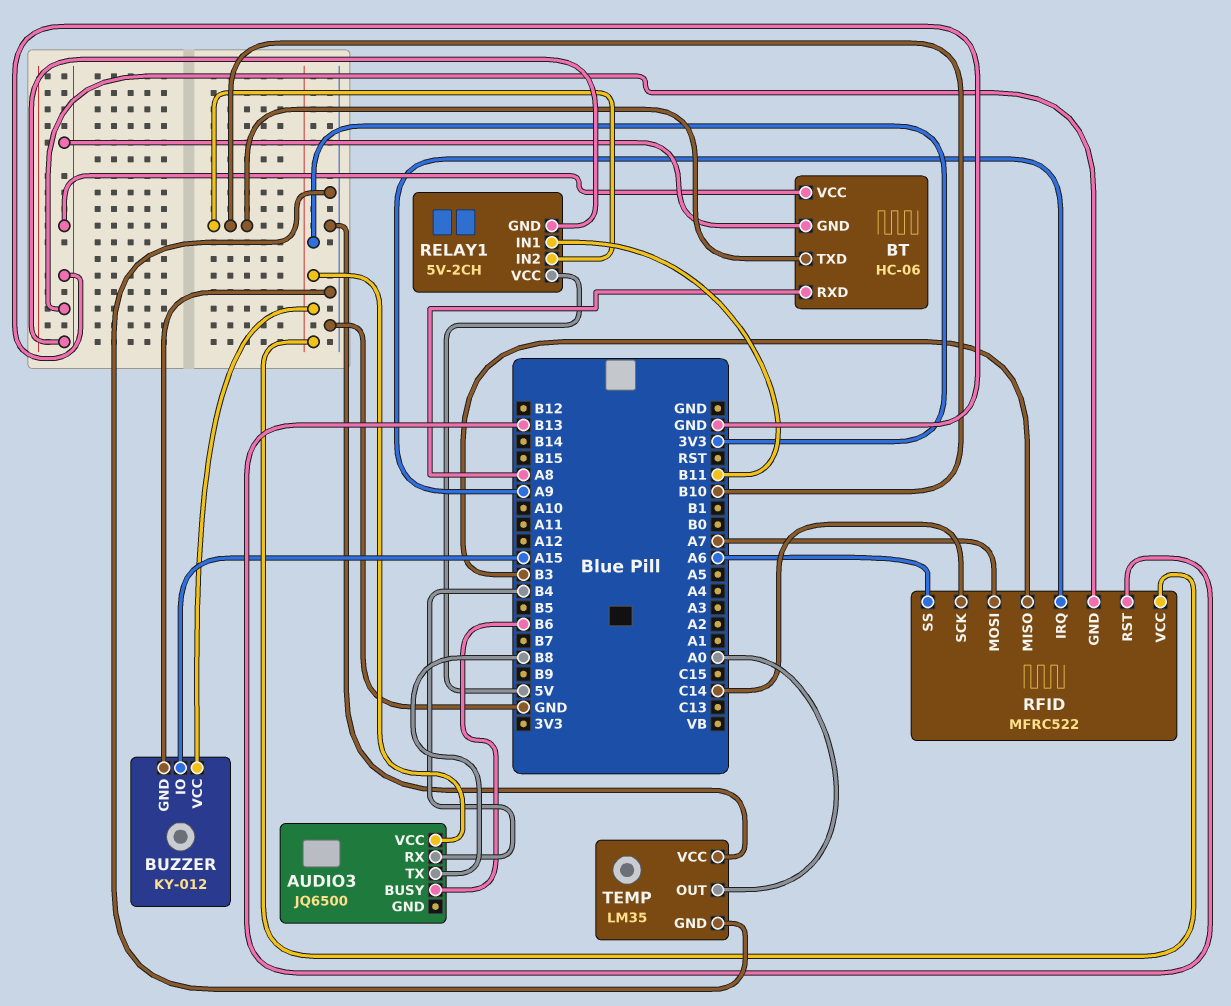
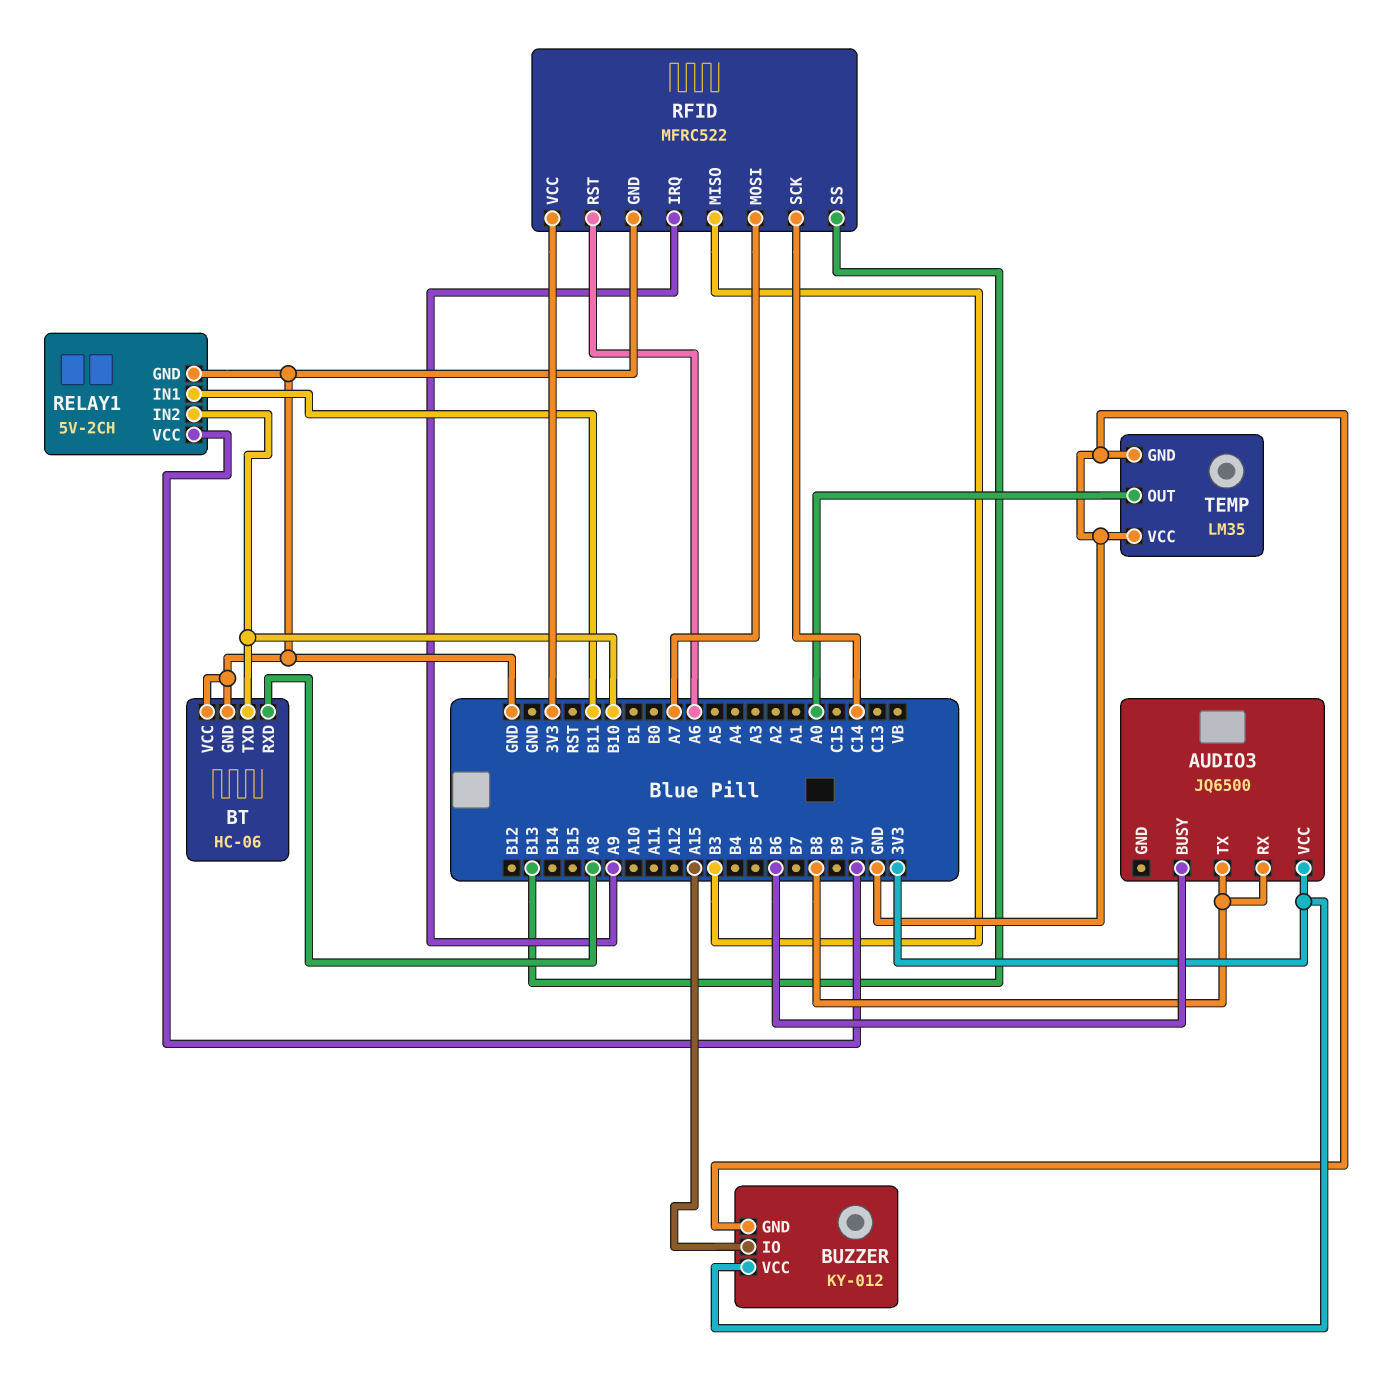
AUDIO3 pin RX: B4 -> B8
RFID pin RST: B13 -> A6
RFID pin SS: A6 -> B13

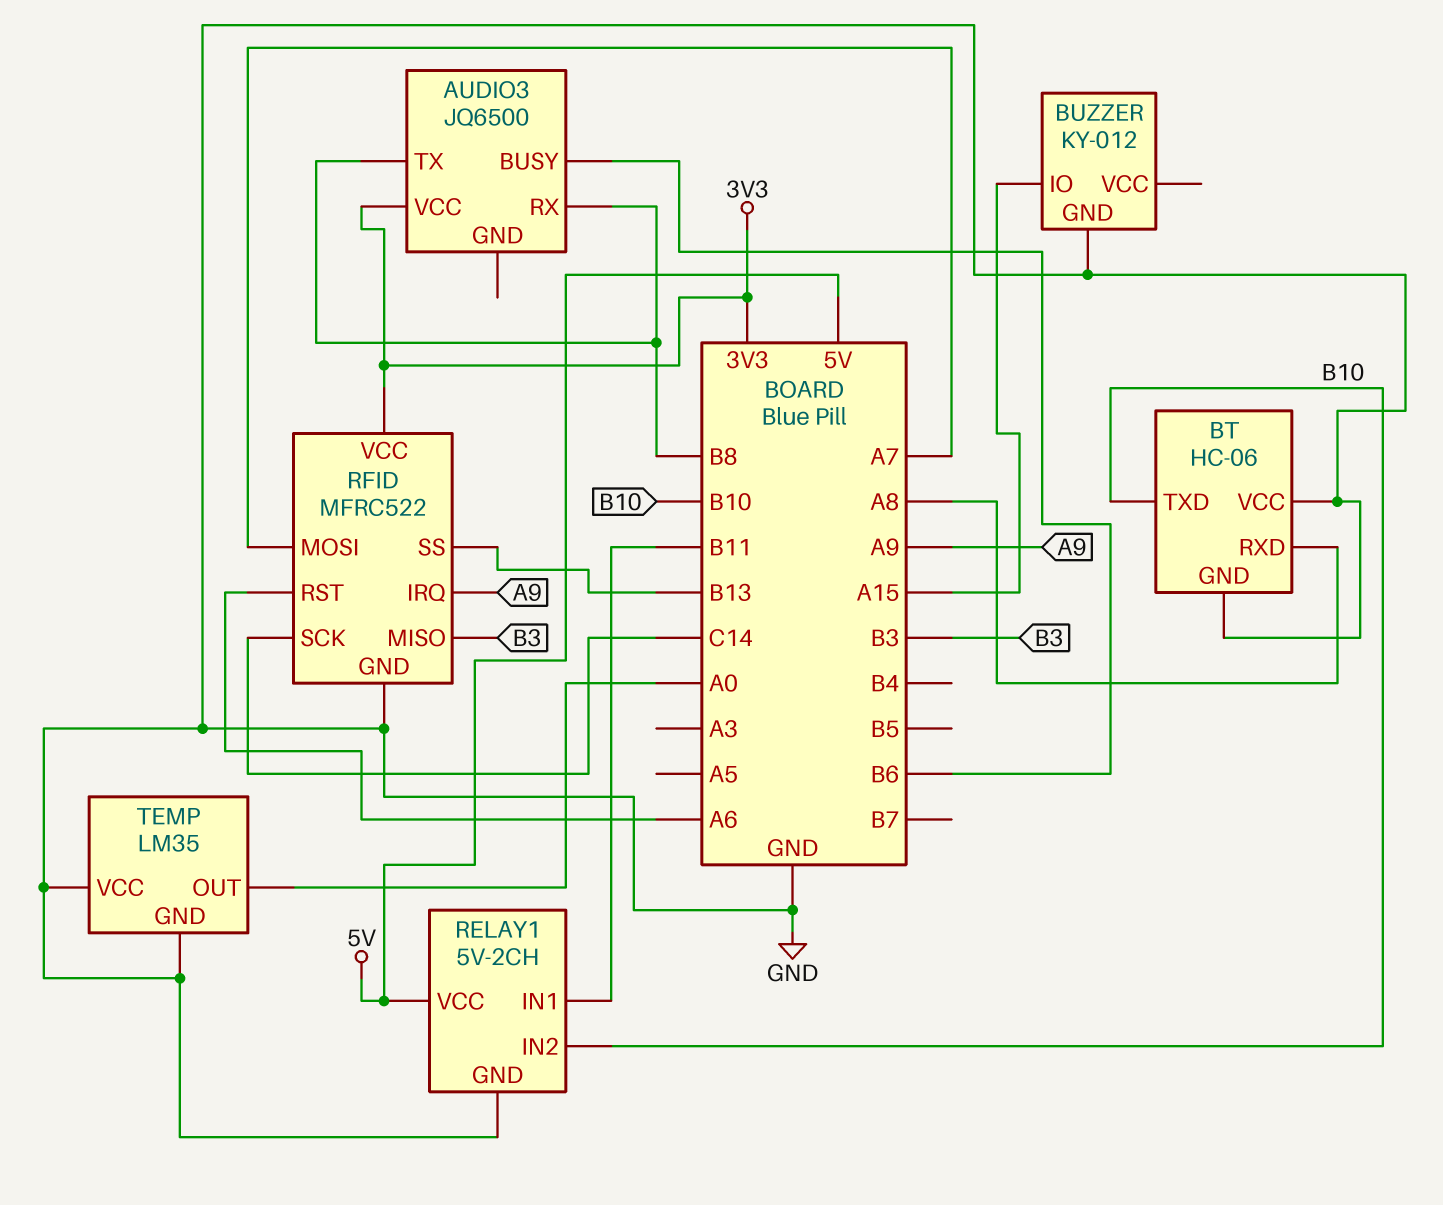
BUZZER pin VCC: 3V3 -> none

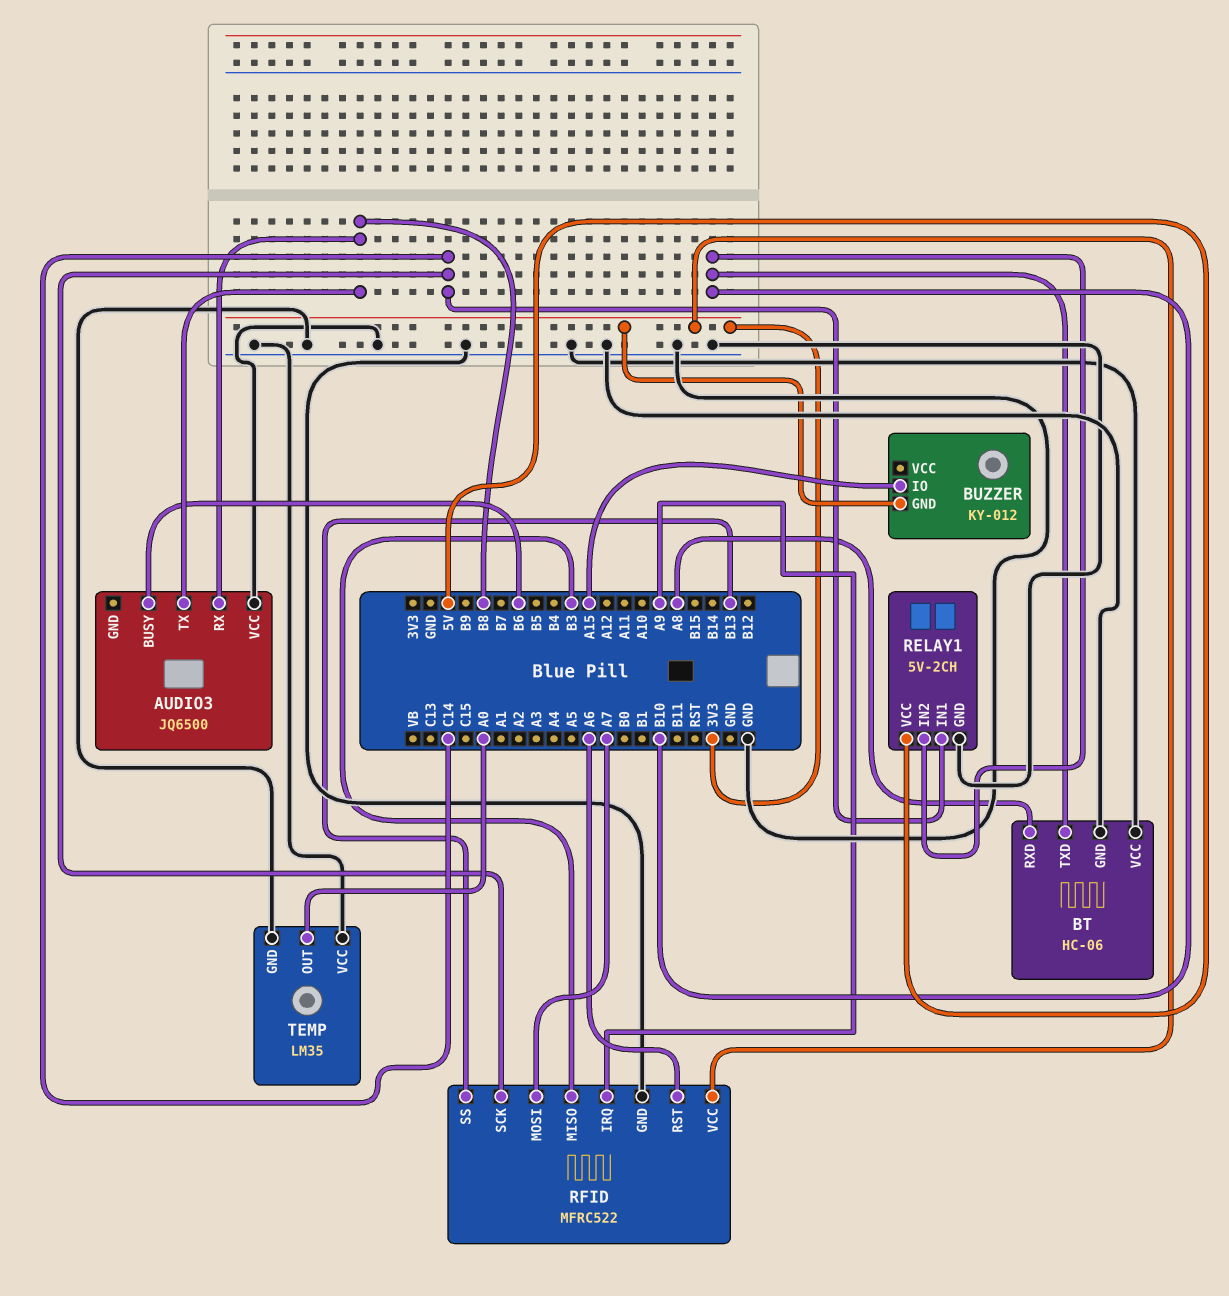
AUDIO3 pin VCC: 3V3 -> GND
BUZZER pin GND: GND -> 3V3
RELAY1 pin IN1: B11 -> C14

